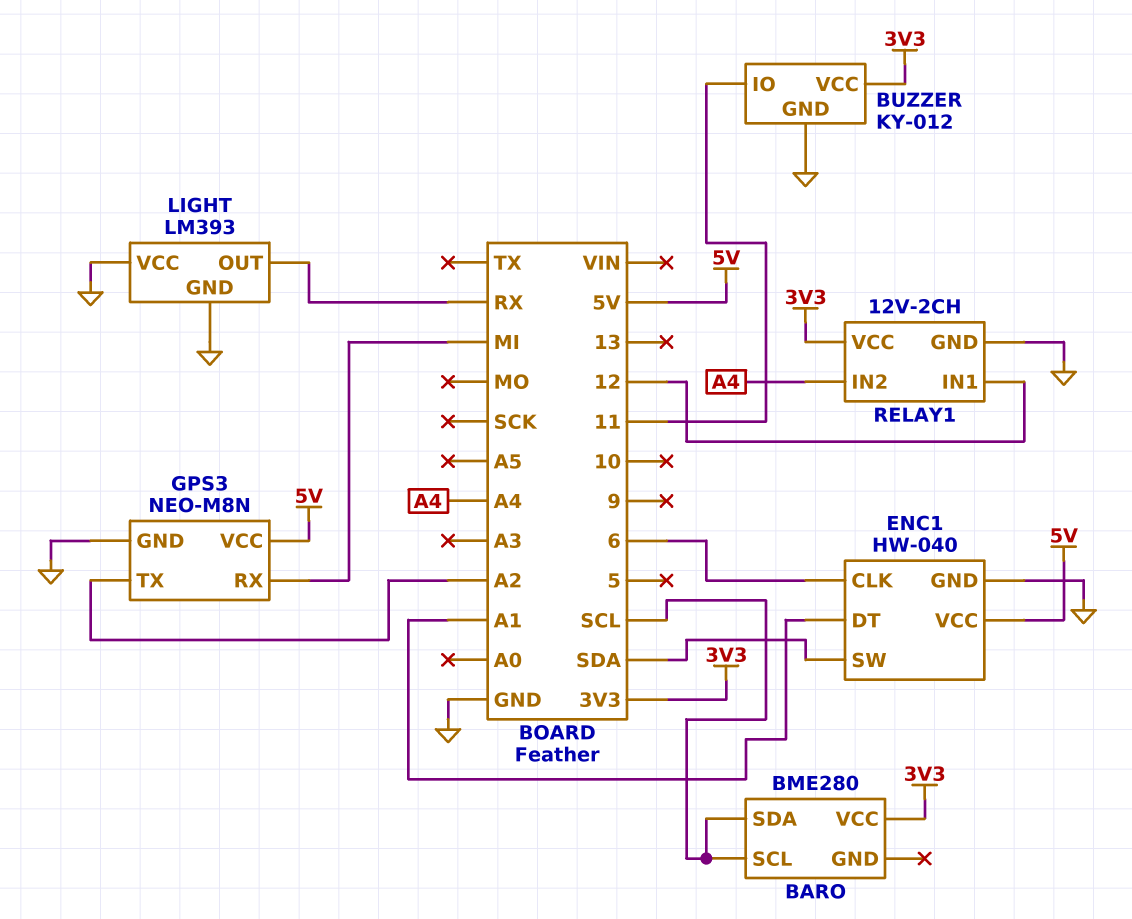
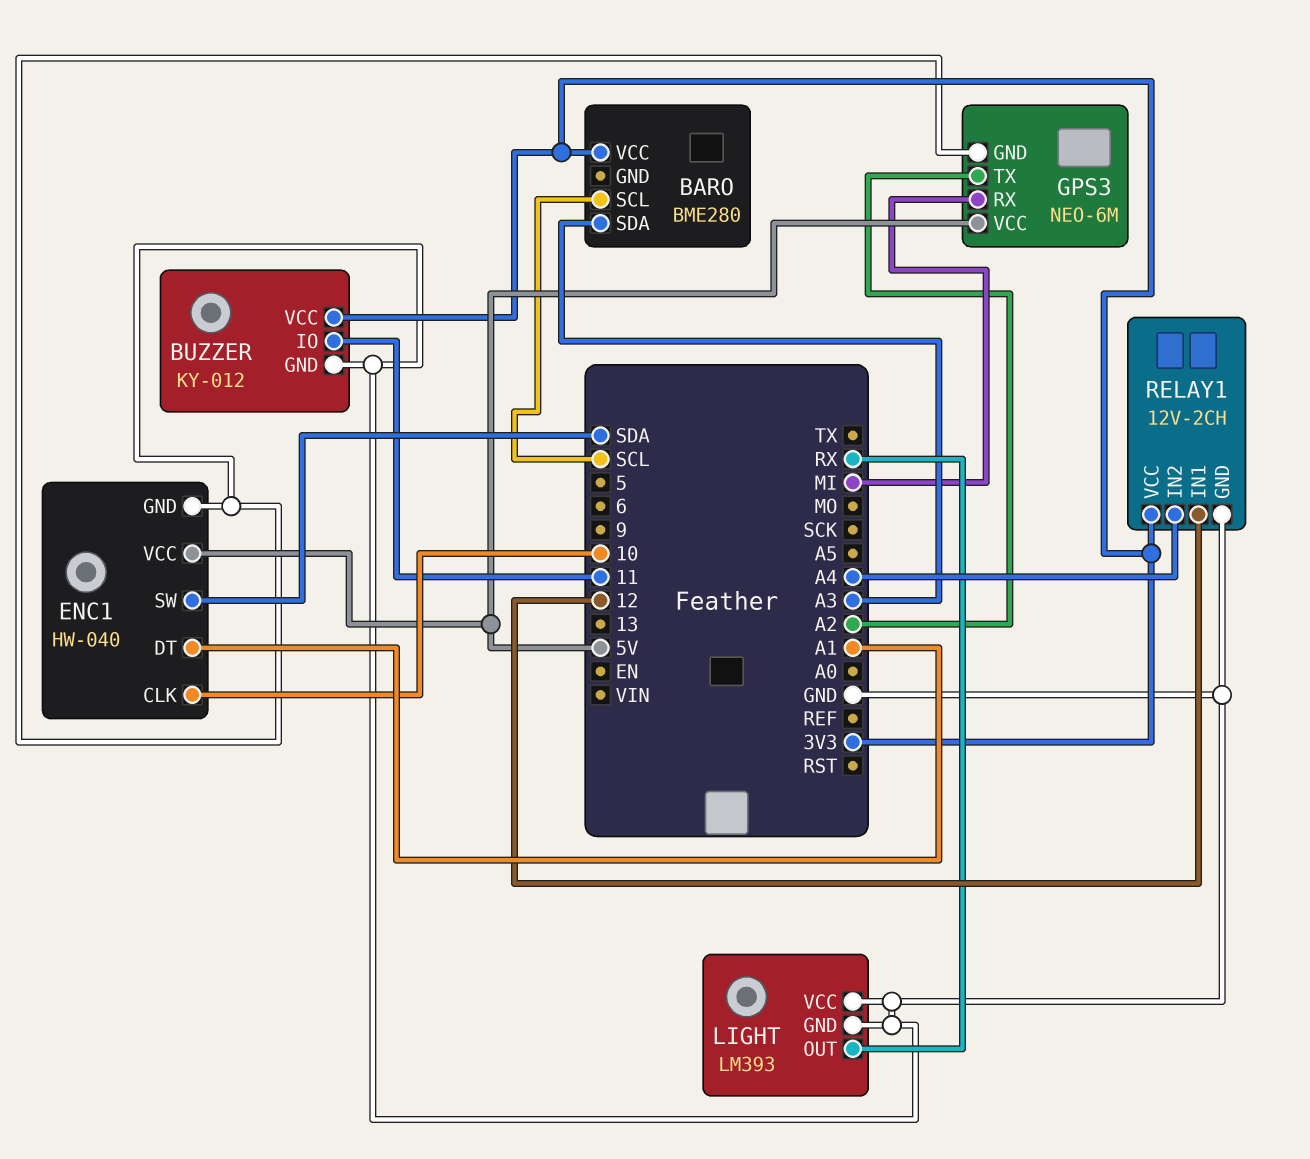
BARO pin SDA: SCL -> A3
ENC1 pin CLK: 6 -> 10
GPS3: NEO-M8N -> NEO-6M

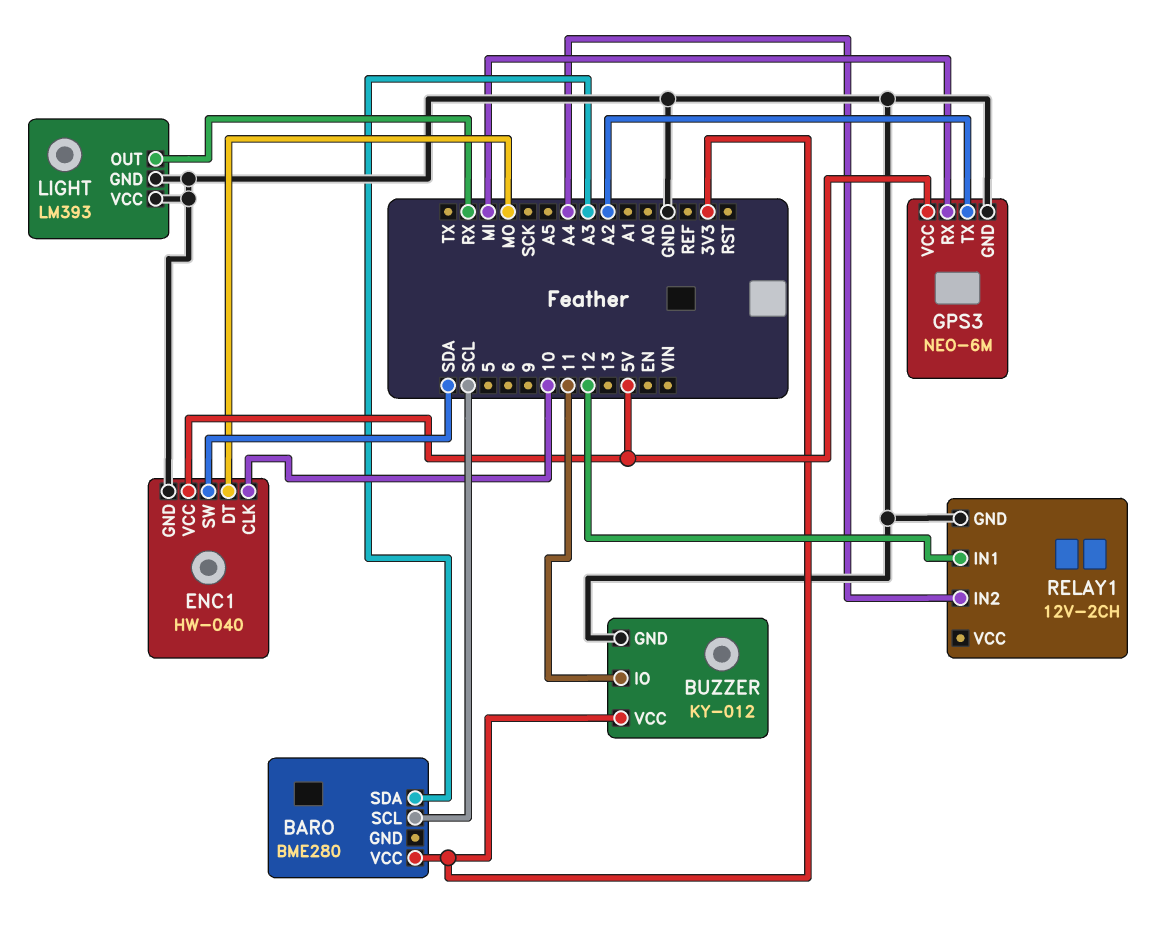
ENC1 pin DT: A1 -> MO
RELAY1 pin VCC: 3V3 -> none

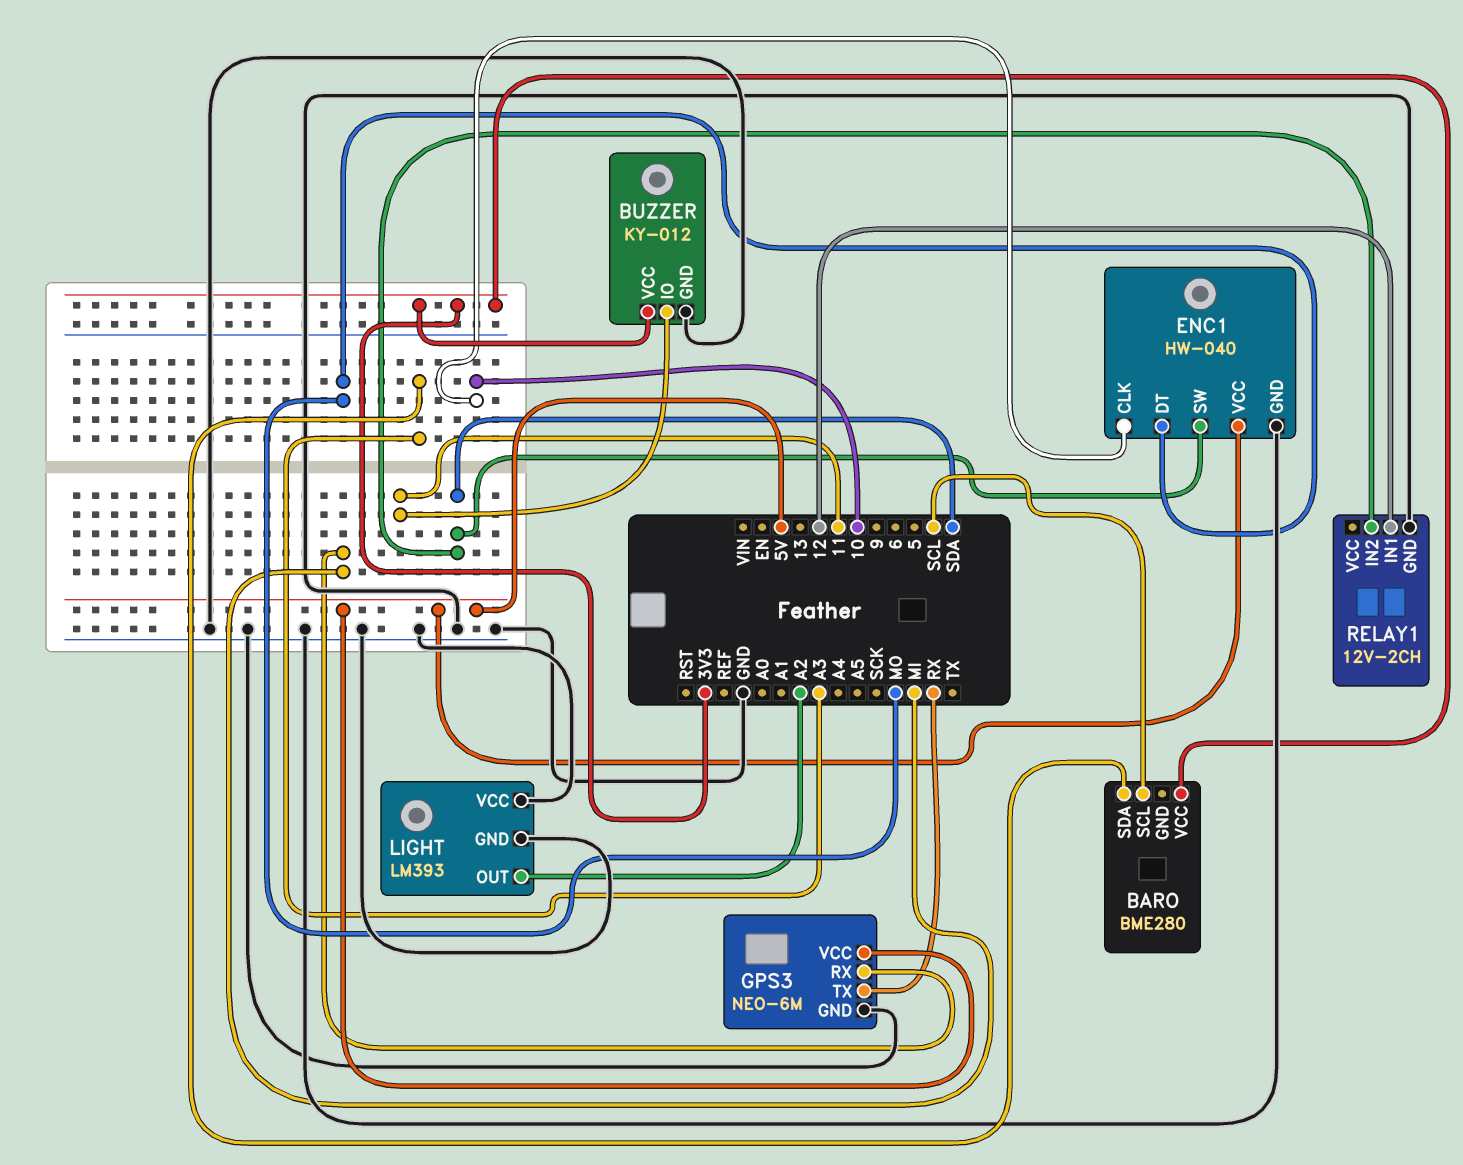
GPS3 pin TX: A2 -> RX
LIGHT pin OUT: RX -> A2
RELAY1 pin IN2: A4 -> SDA

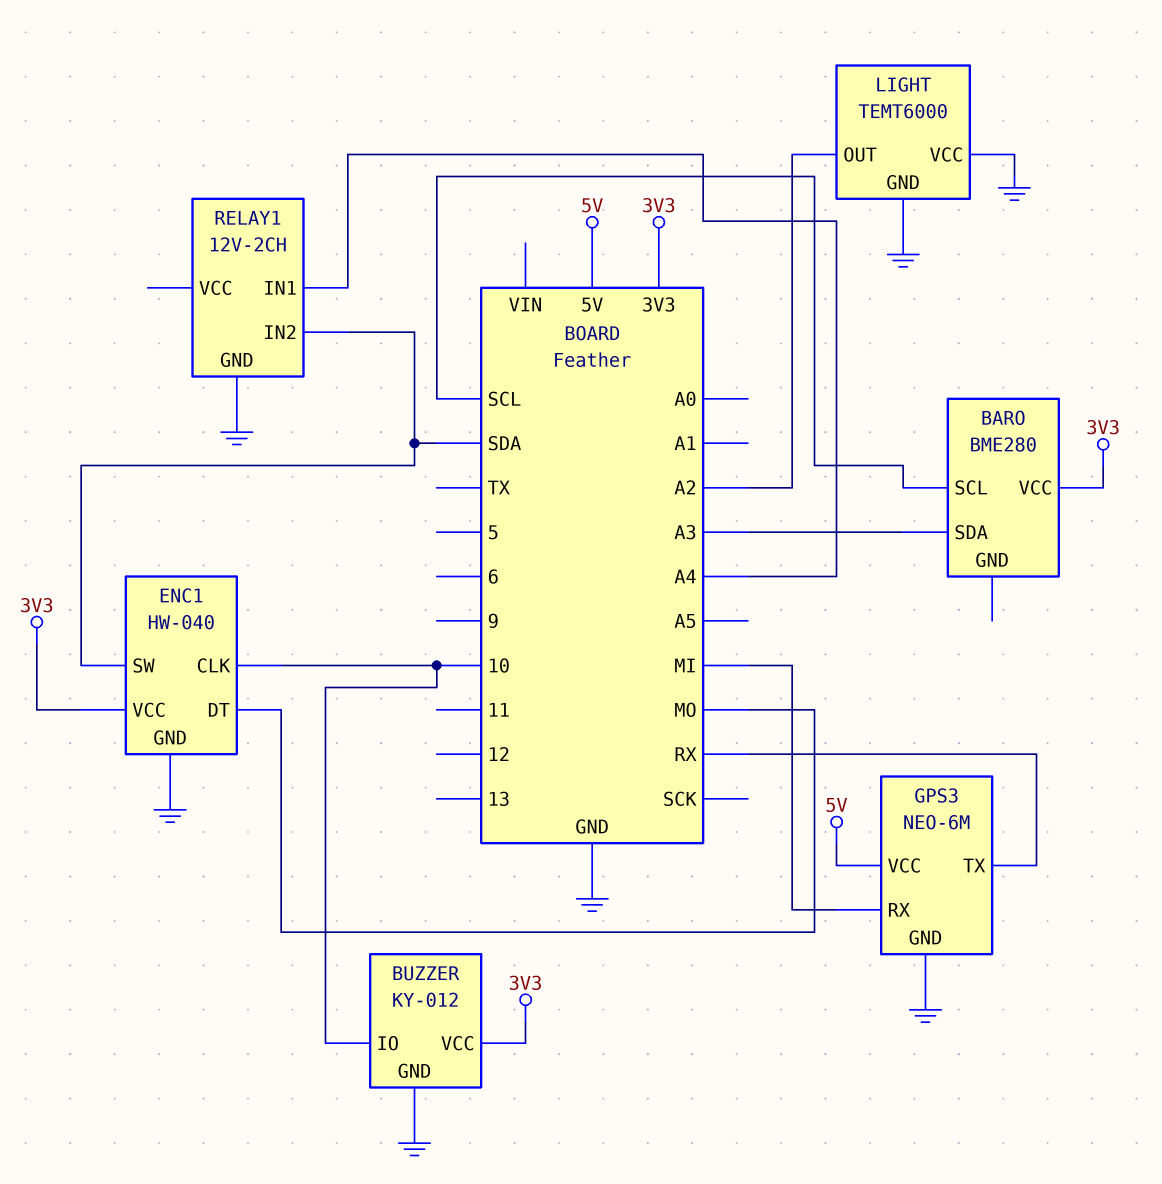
BUZZER pin IO: 11 -> 10
ENC1 pin VCC: 5V -> 3V3
LIGHT: LM393 -> TEMT6000
RELAY1 pin IN1: 12 -> A4

